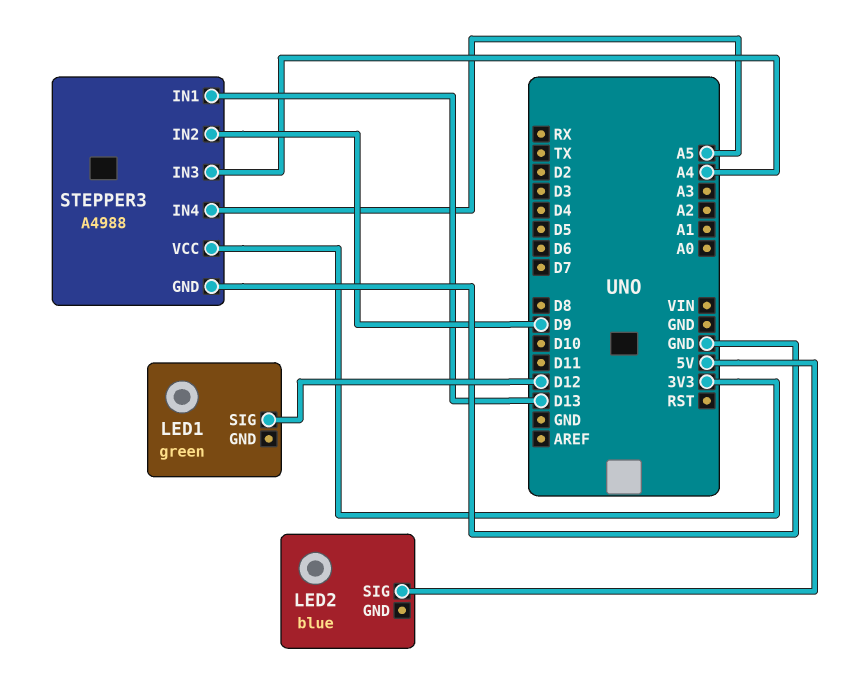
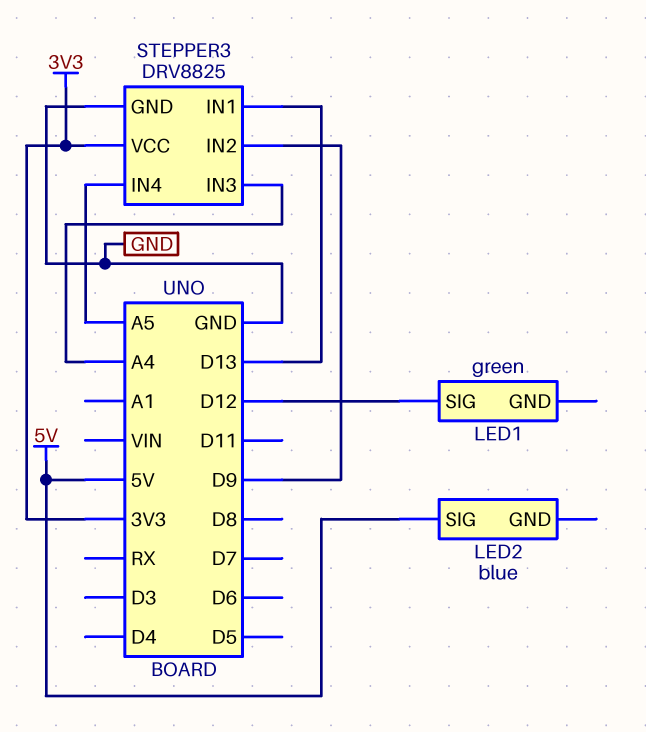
STEPPER3: A4988 -> DRV8825

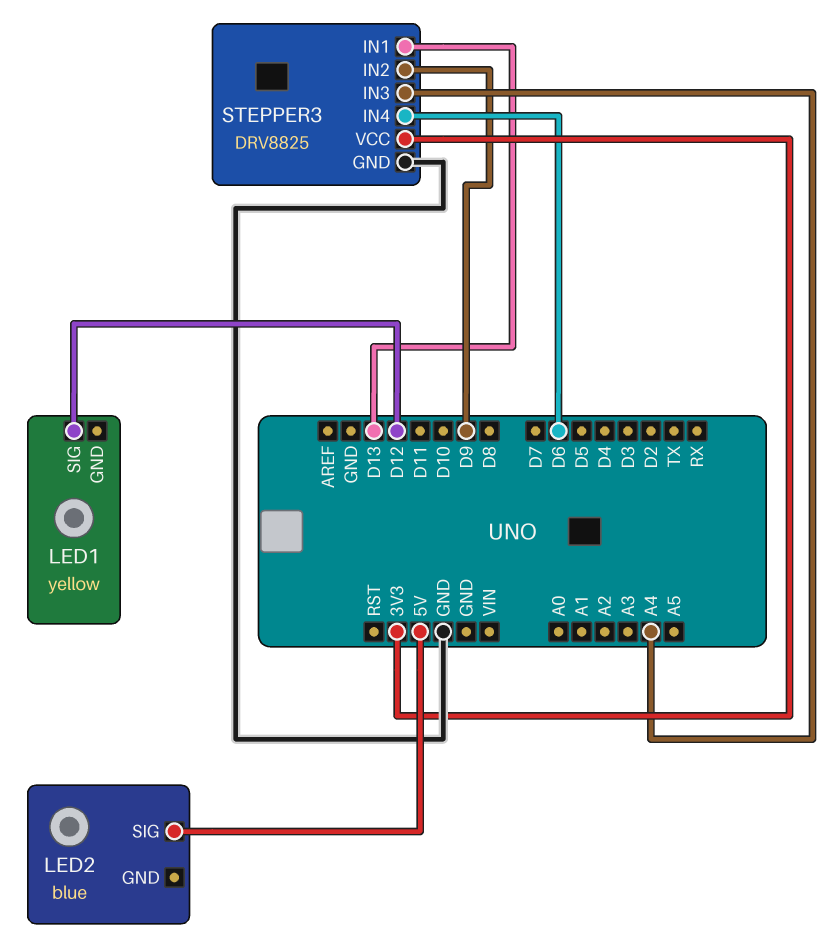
LED1: green -> yellow
STEPPER3 pin IN4: A5 -> D6

